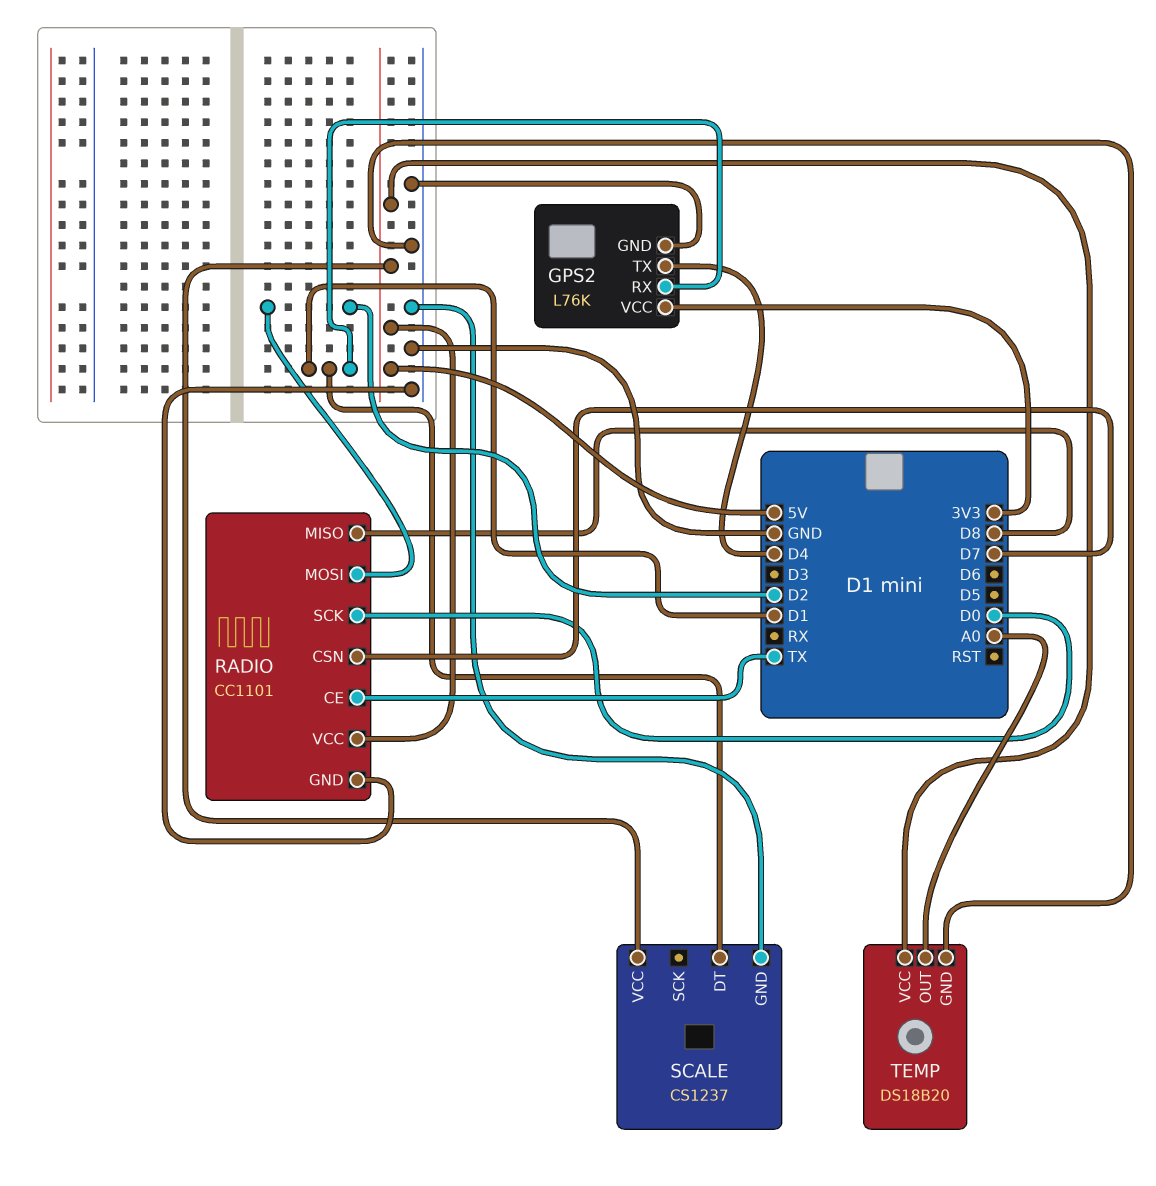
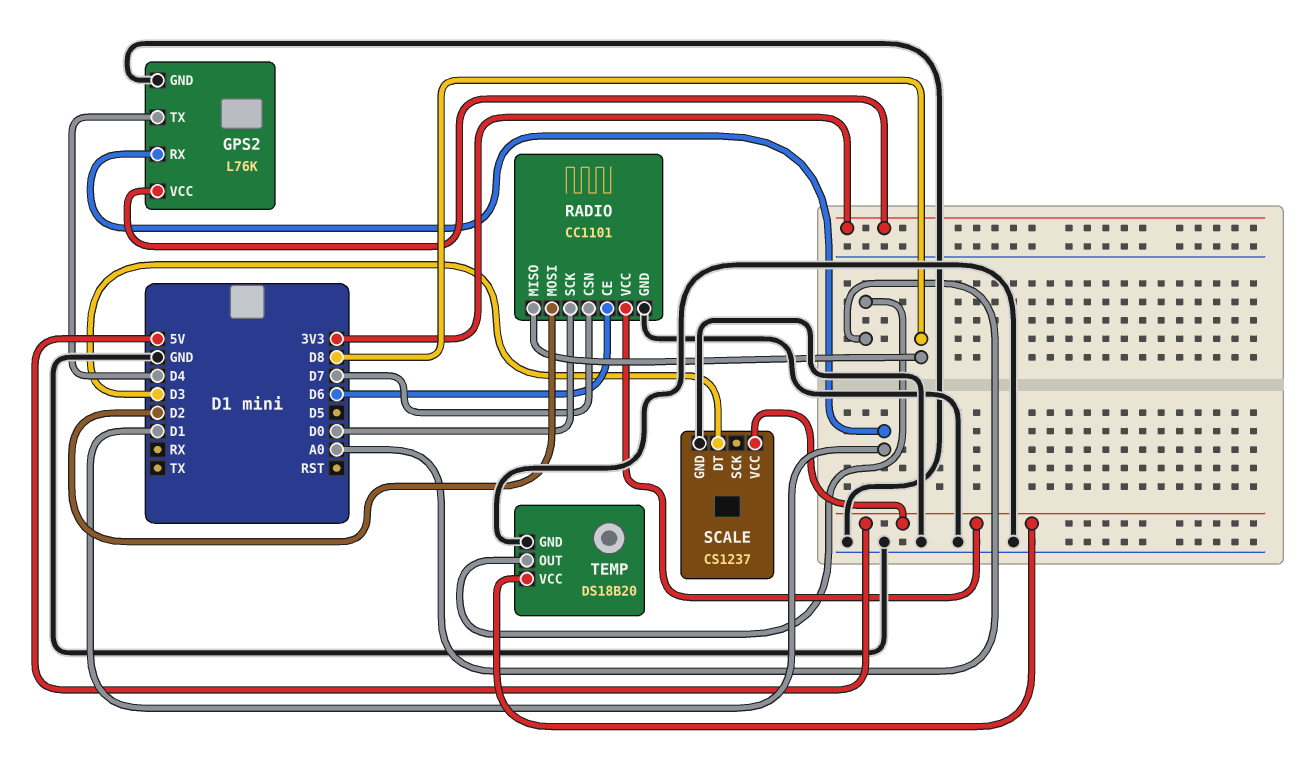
RADIO pin CE: TX -> D6
SCALE pin DT: D1 -> D3

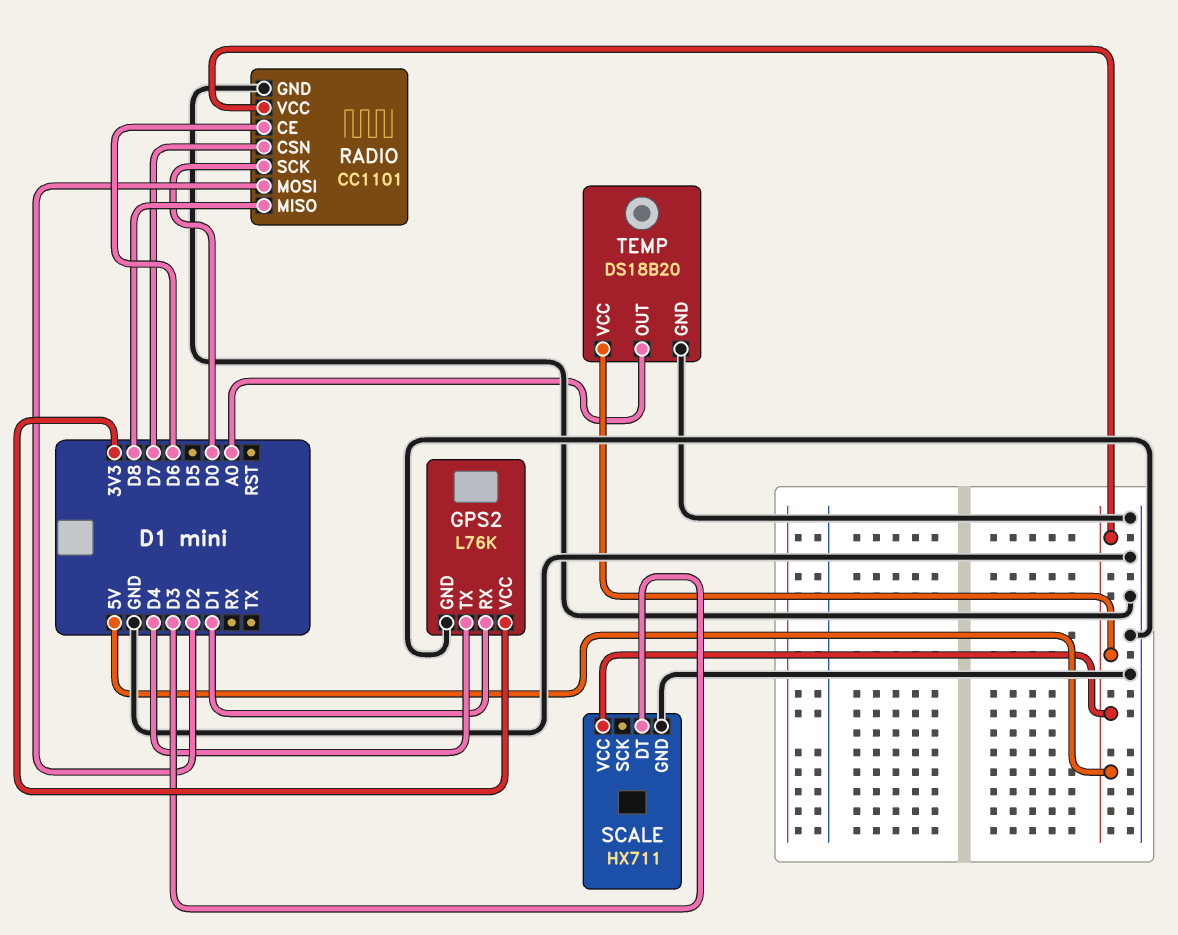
SCALE: CS1237 -> HX711

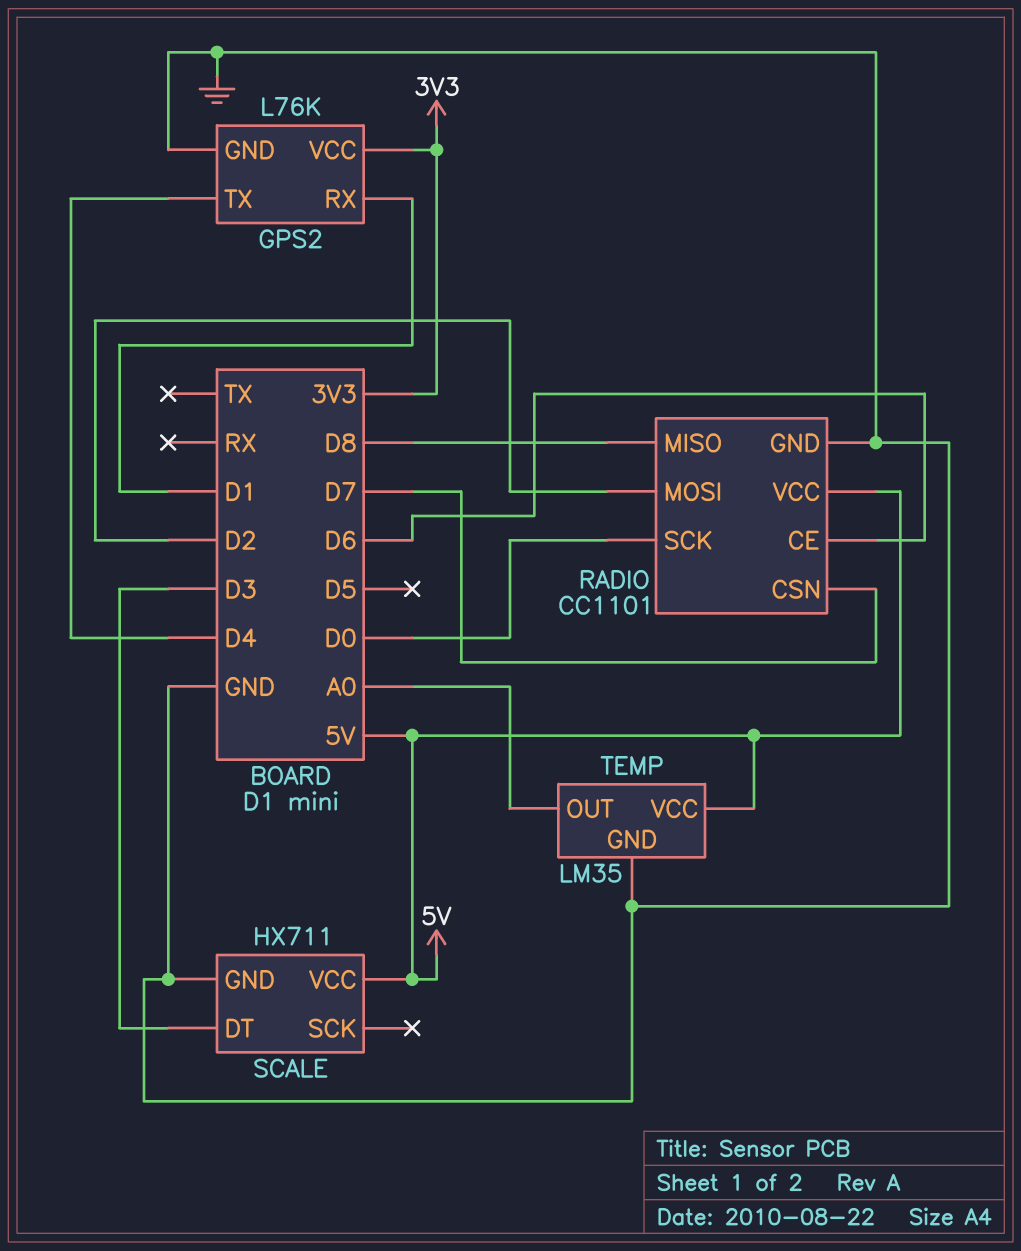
TEMP: DS18B20 -> LM35

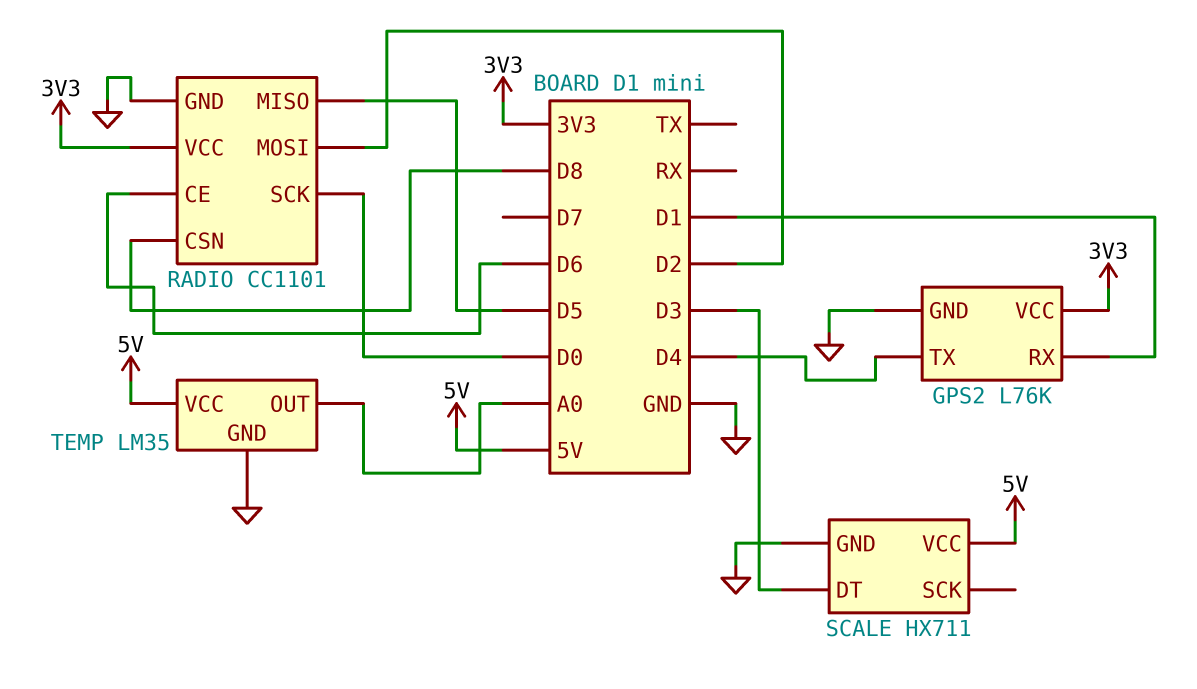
RADIO pin CSN: D7 -> D8
RADIO pin MISO: D8 -> D5
RADIO pin VCC: 5V -> 3V3

